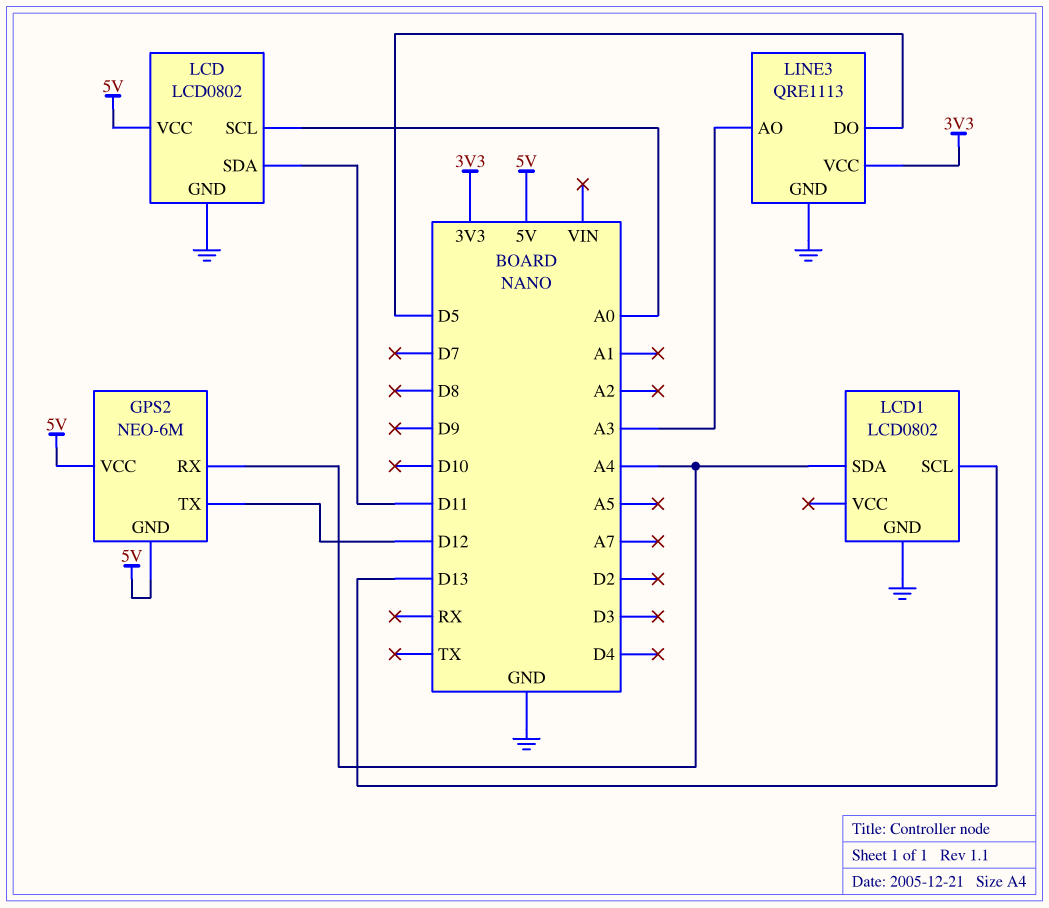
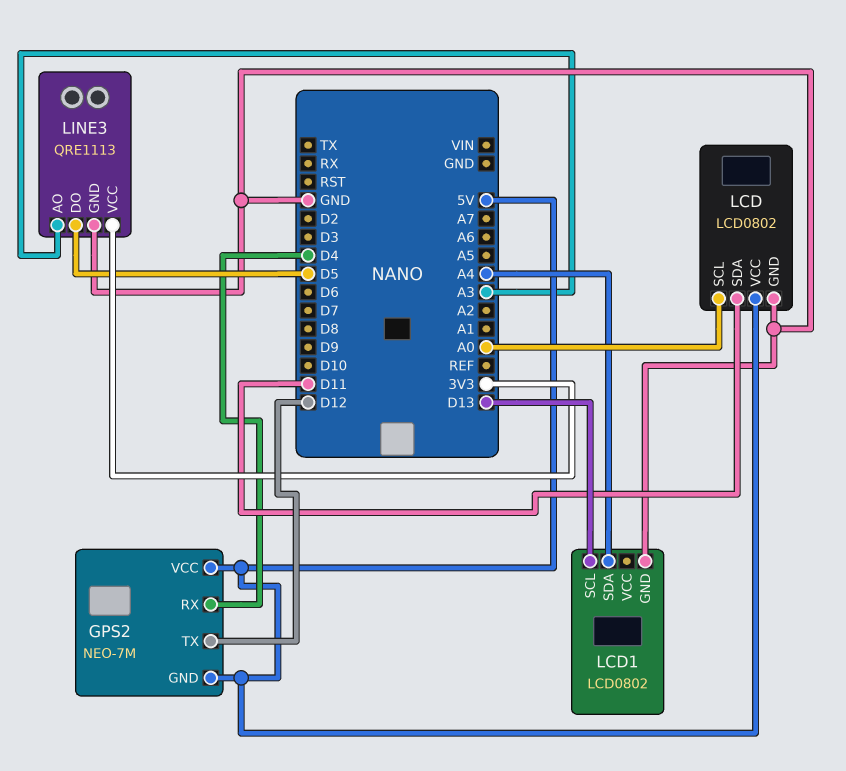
GPS2: NEO-6M -> NEO-7M
GPS2 pin RX: A4 -> D4

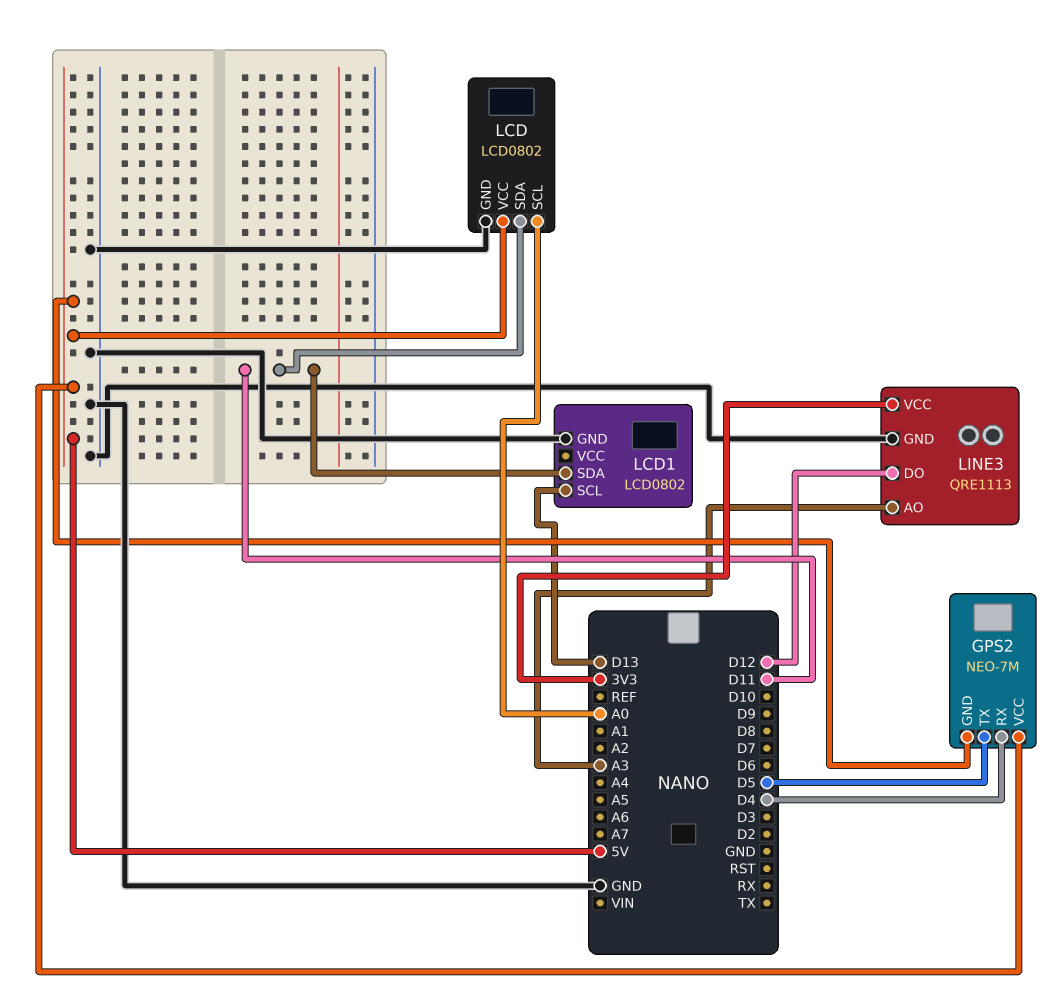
GPS2 pin TX: D12 -> D5
LCD1 pin SDA: A4 -> D11
LINE3 pin DO: D5 -> D12

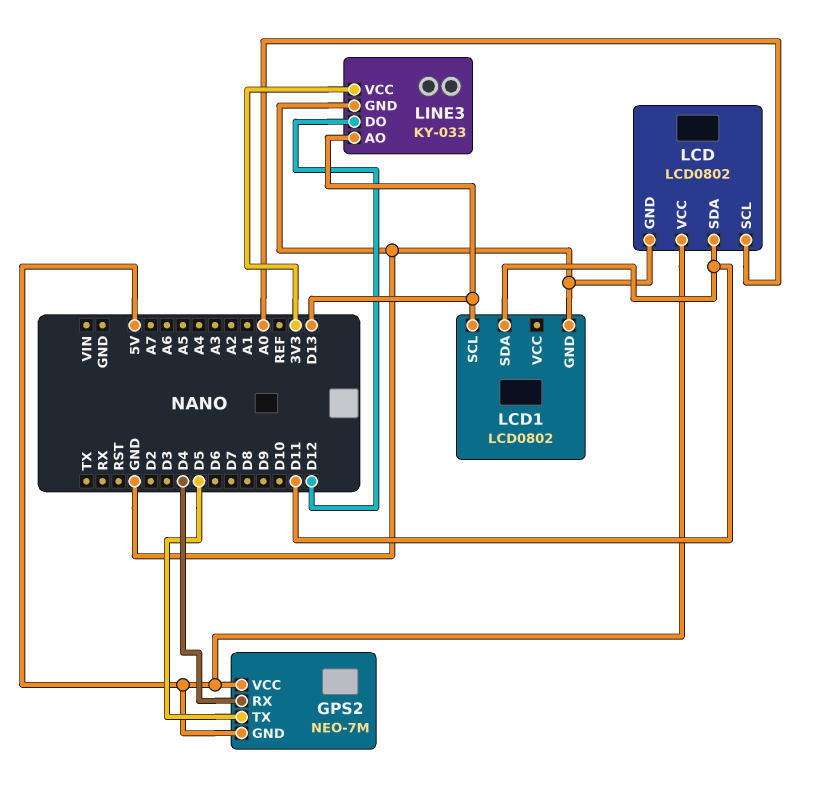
LINE3: QRE1113 -> KY-033
LINE3 pin AO: A3 -> D13

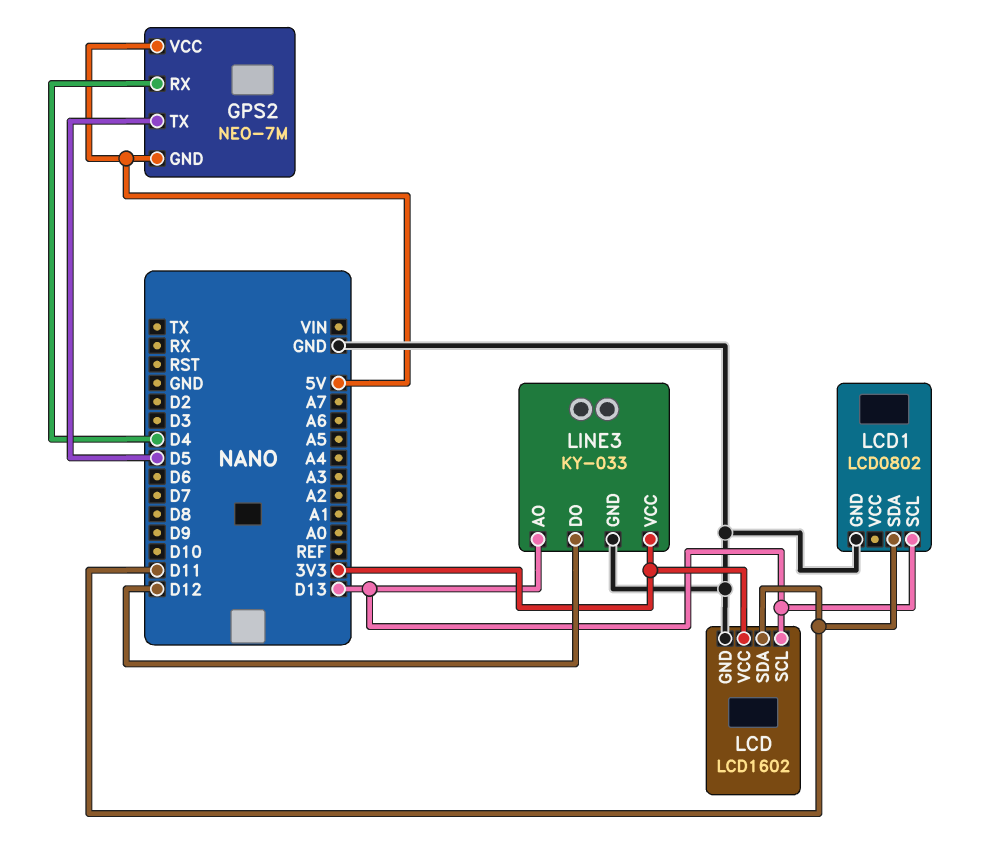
LCD: LCD0802 -> LCD1602
LCD pin SCL: A0 -> D13
LCD pin VCC: 5V -> 3V3

